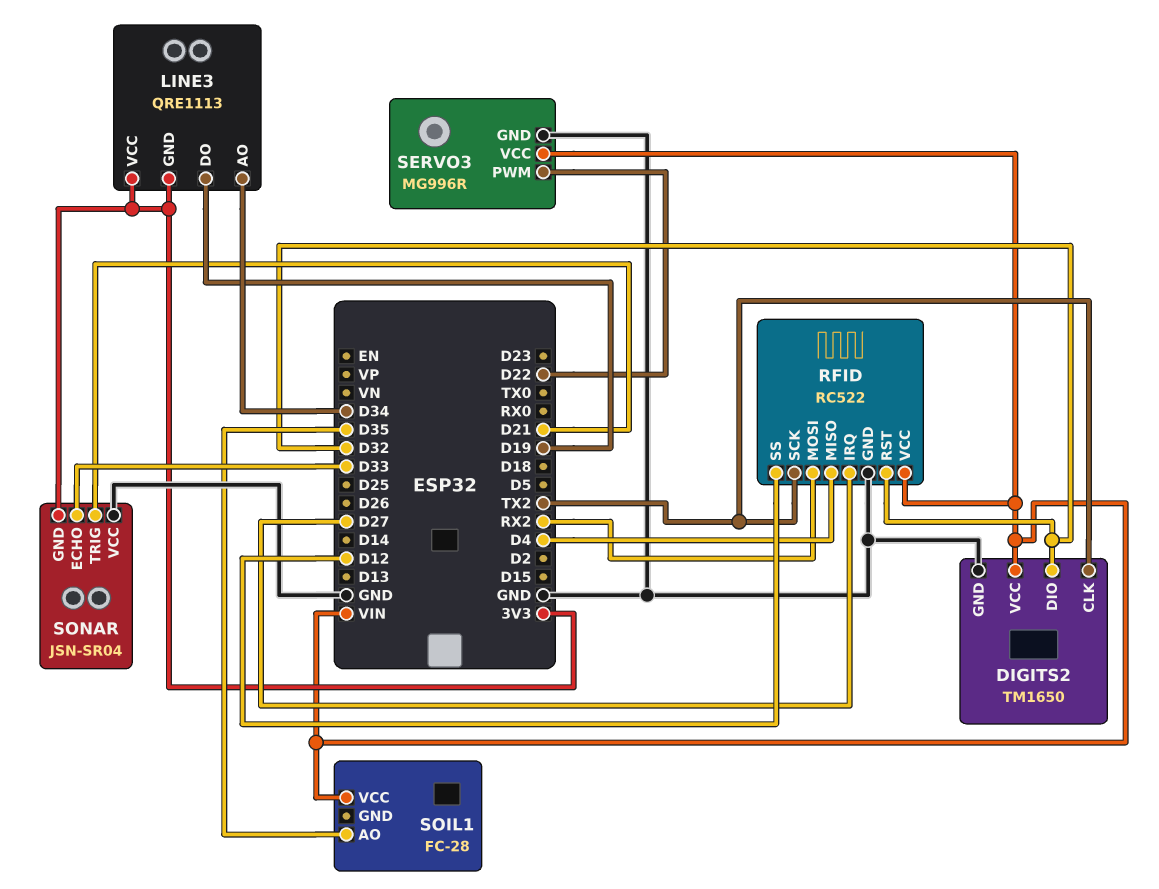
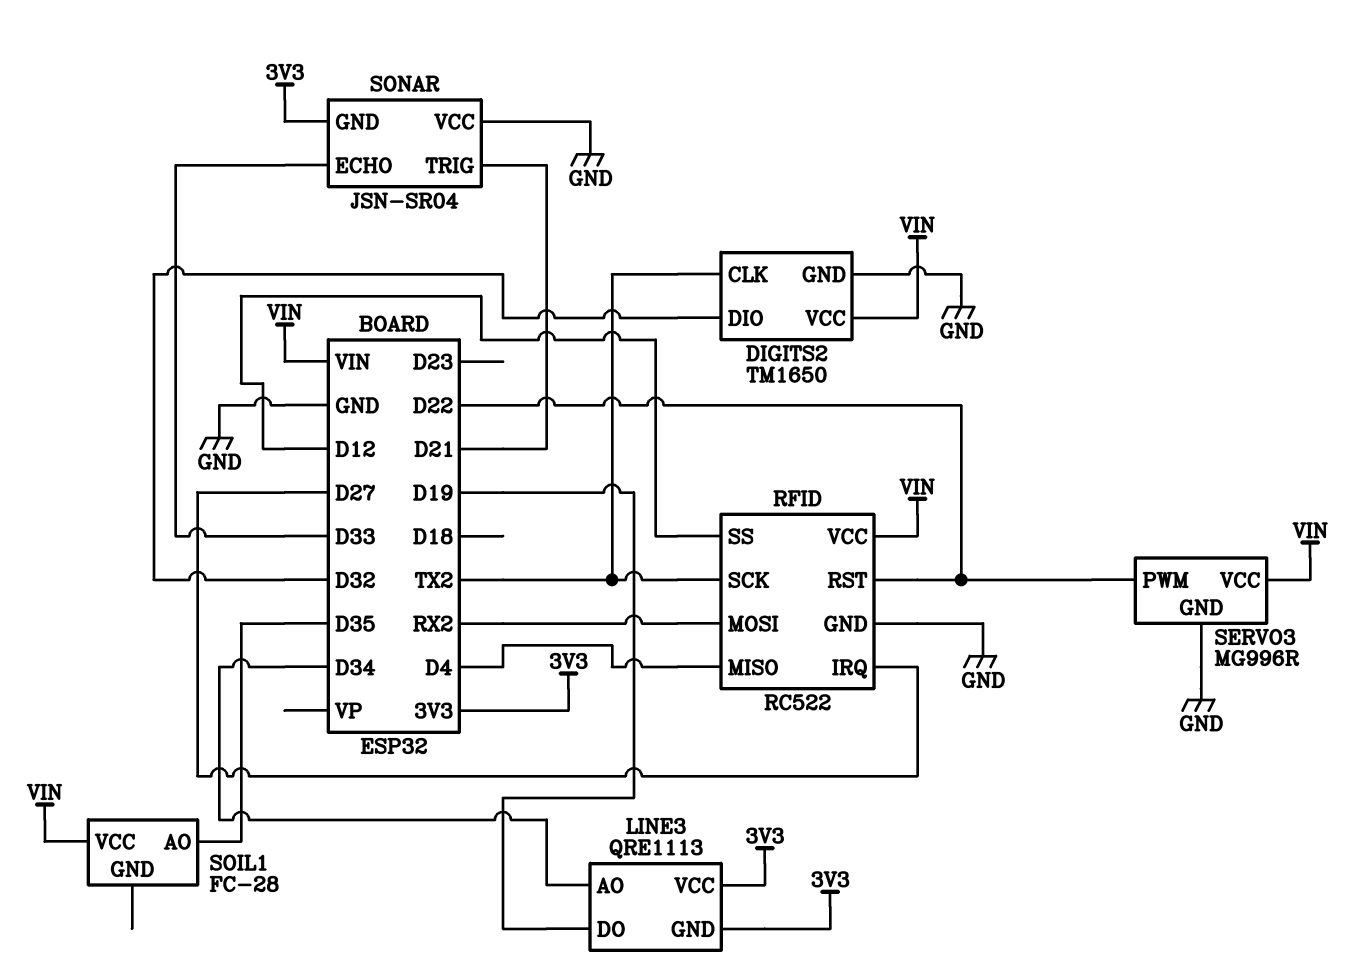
RFID pin RST: D32 -> D22

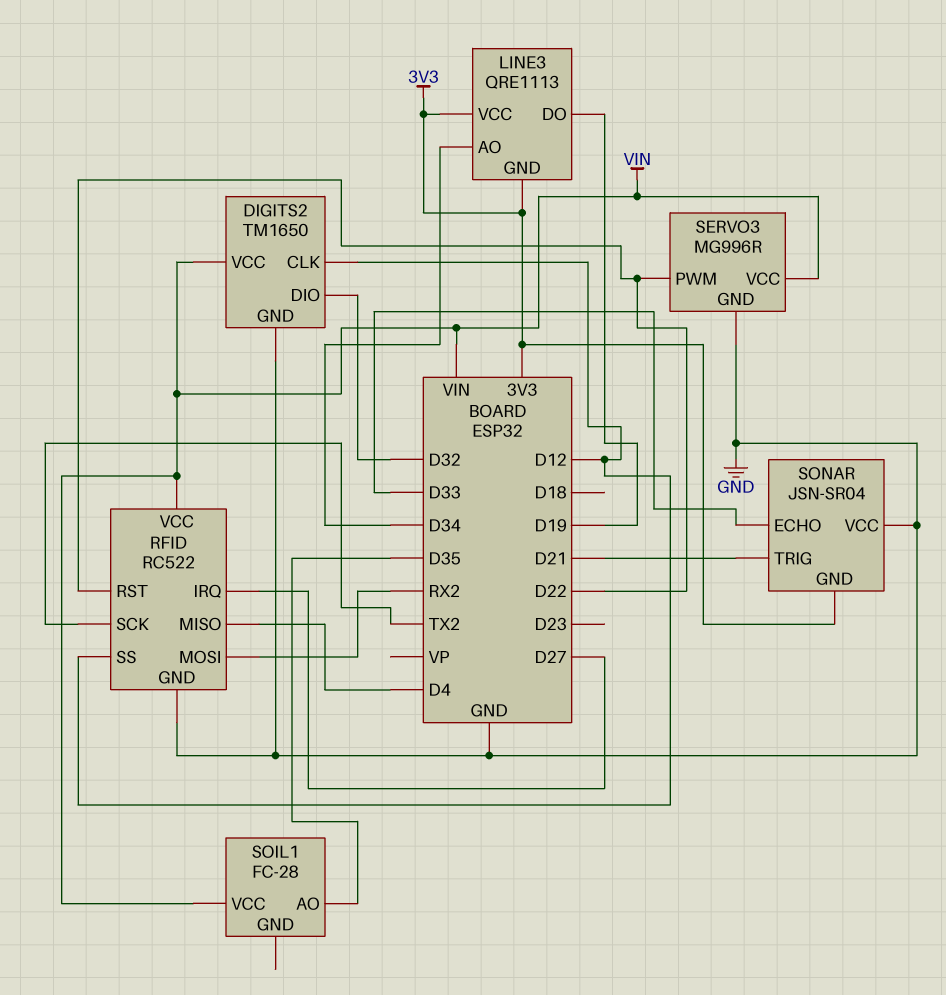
DIGITS2 pin CLK: TX2 -> D12

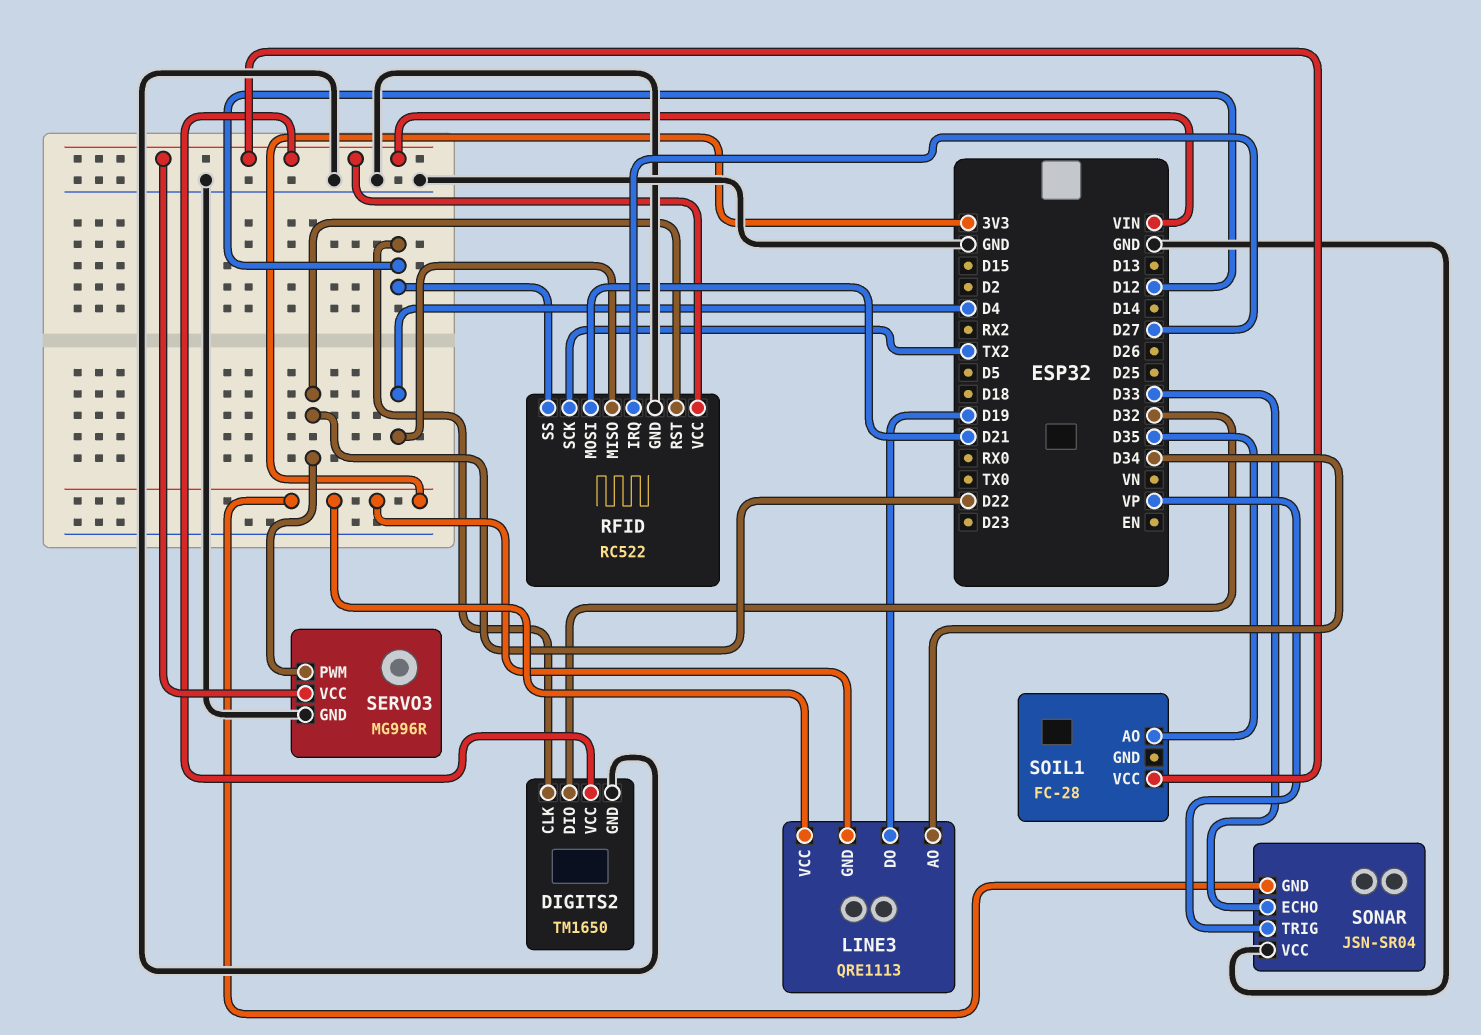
RFID pin MOSI: RX2 -> D21
SONAR pin TRIG: D21 -> VP

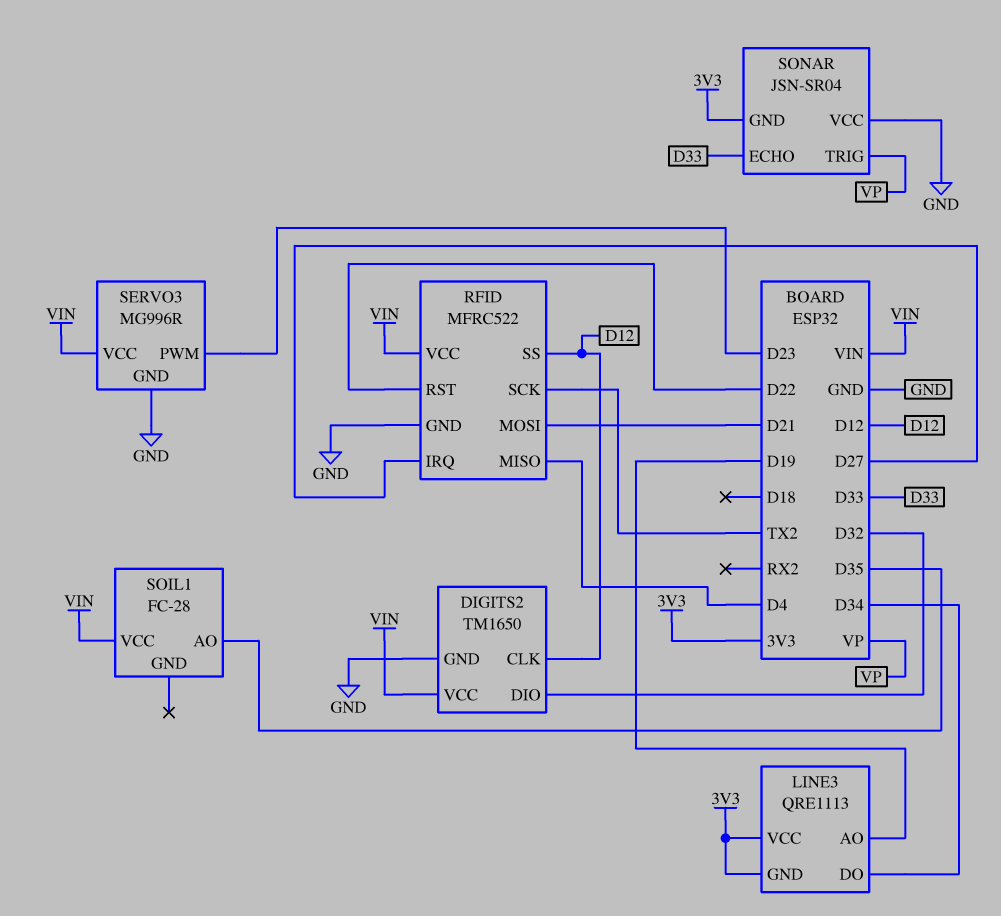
LINE3 pin AO: D34 -> D19
LINE3 pin DO: D19 -> D34
RFID: RC522 -> MFRC522
SERVO3 pin PWM: D22 -> D23

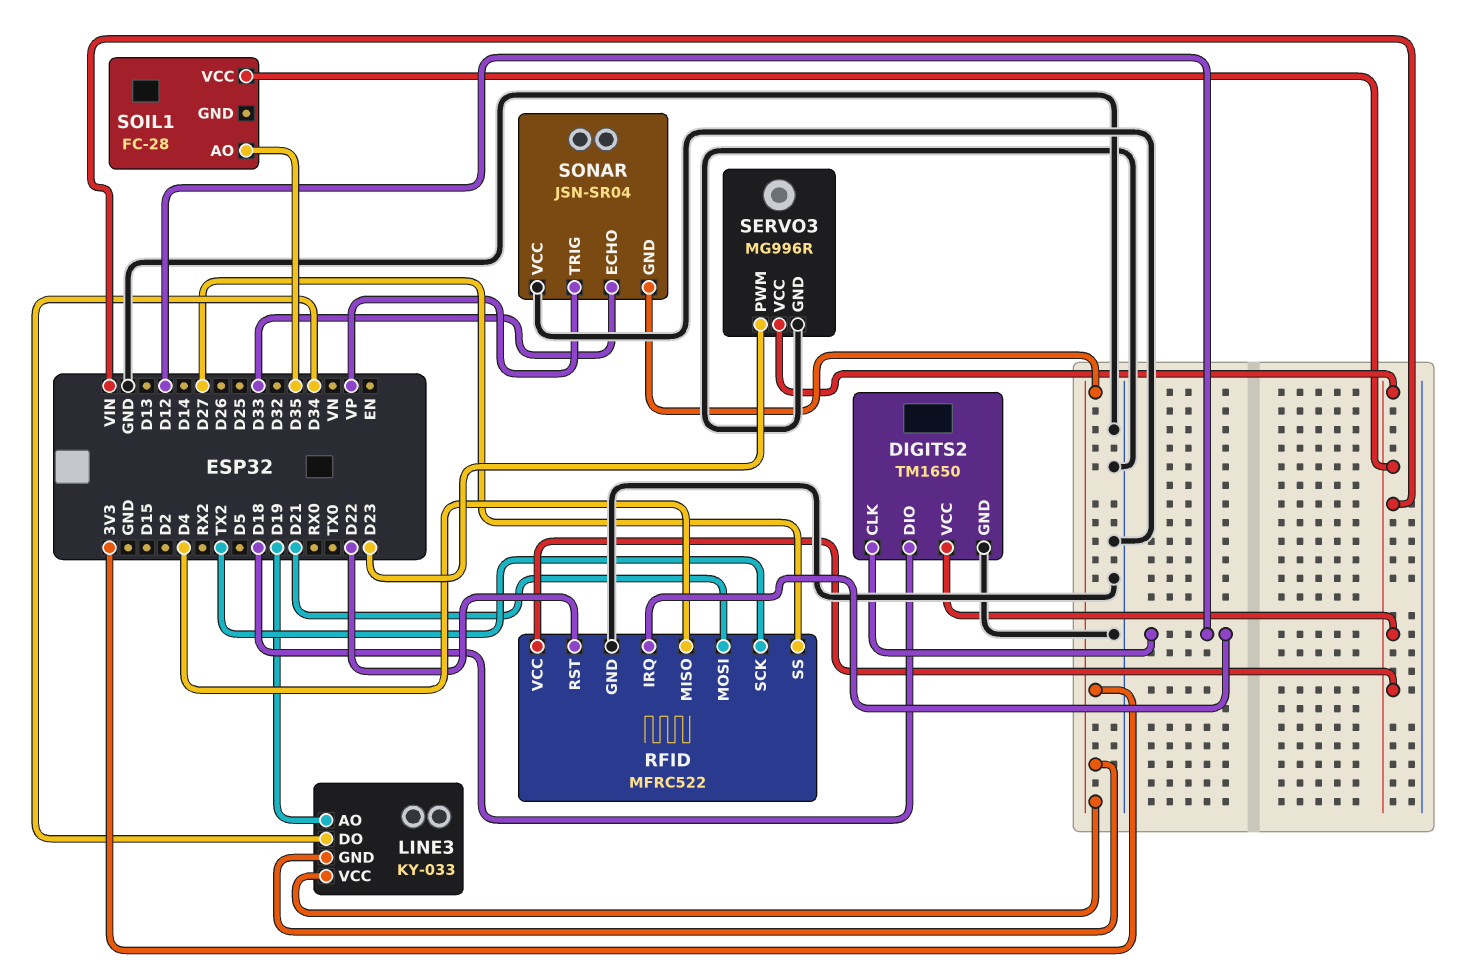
DIGITS2 pin DIO: D32 -> D18
LINE3: QRE1113 -> KY-033
RFID pin IRQ: D27 -> D12
RFID pin SS: D12 -> D27

